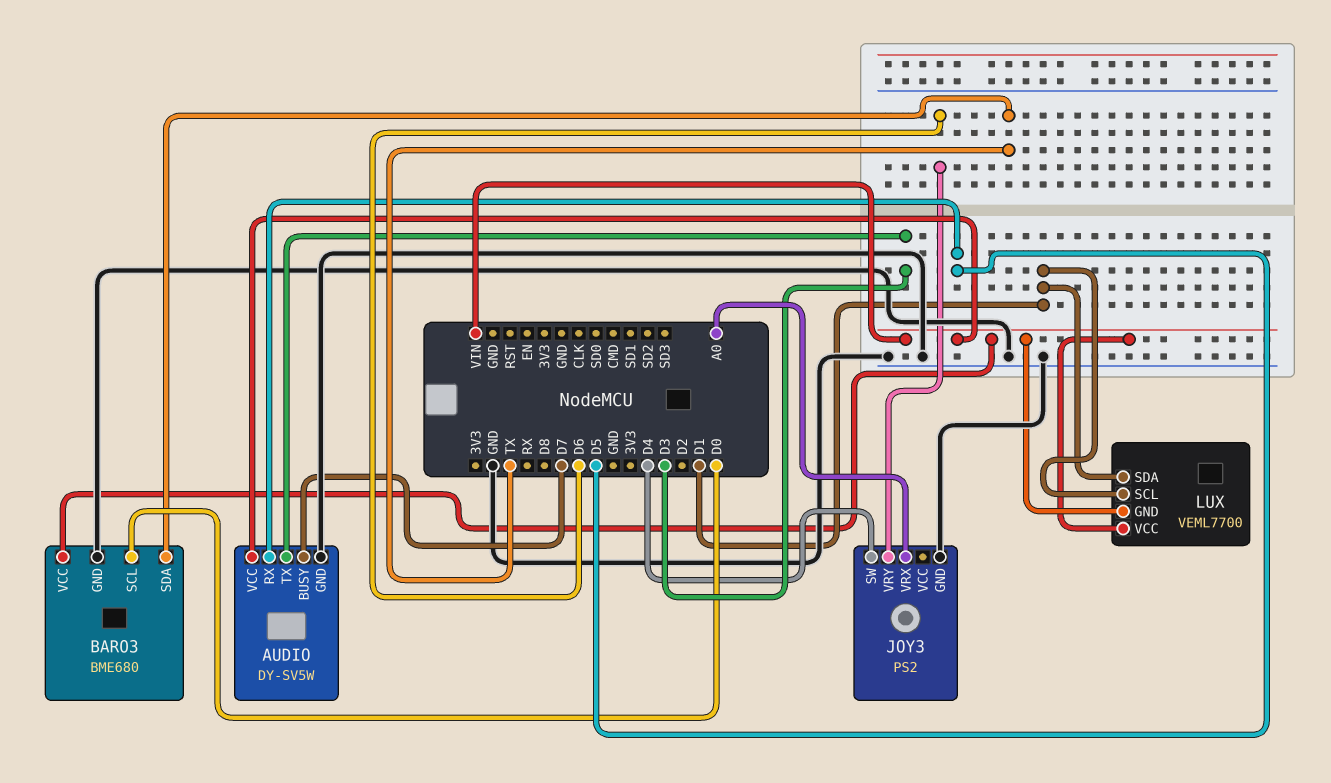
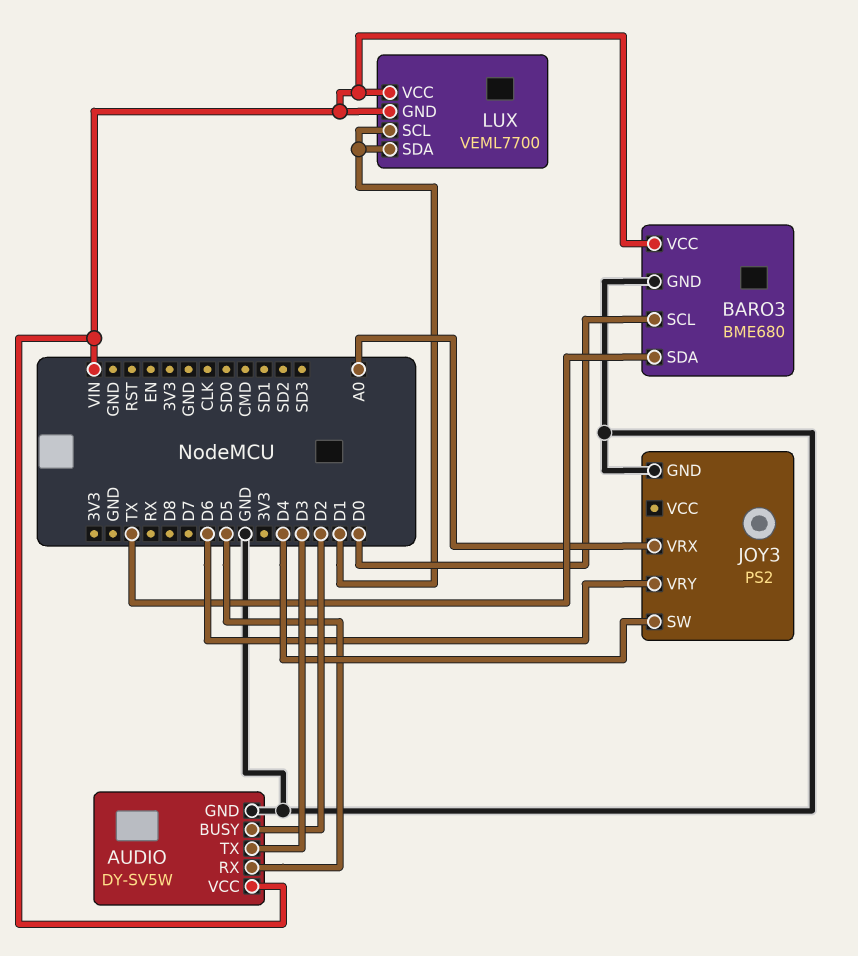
AUDIO pin BUSY: D7 -> D2

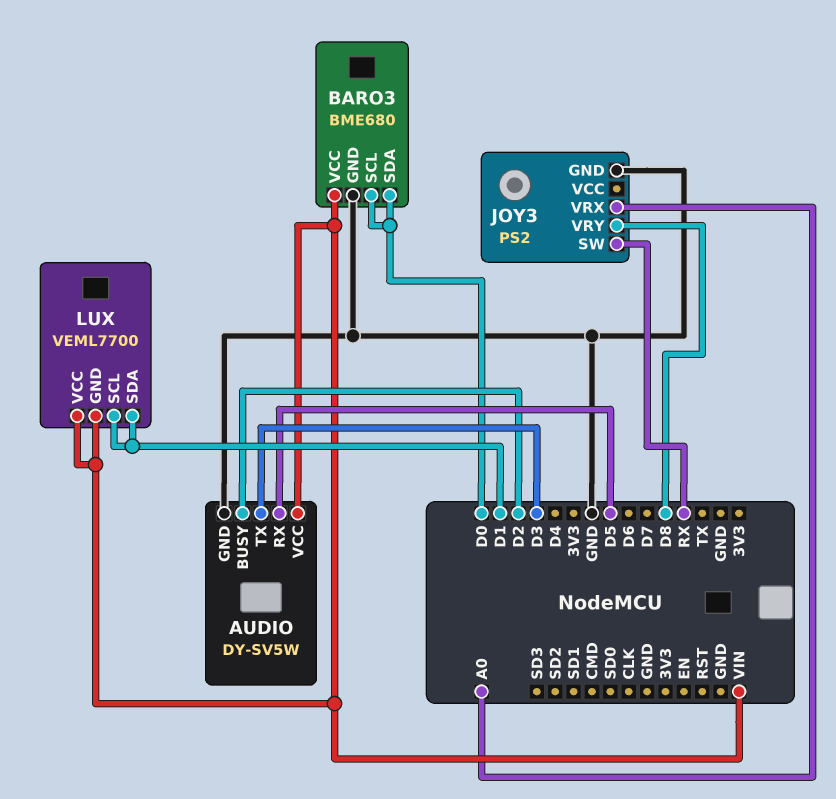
BARO3 pin SDA: TX -> D0
JOY3 pin SW: D4 -> RX
JOY3 pin VRY: D6 -> D8

